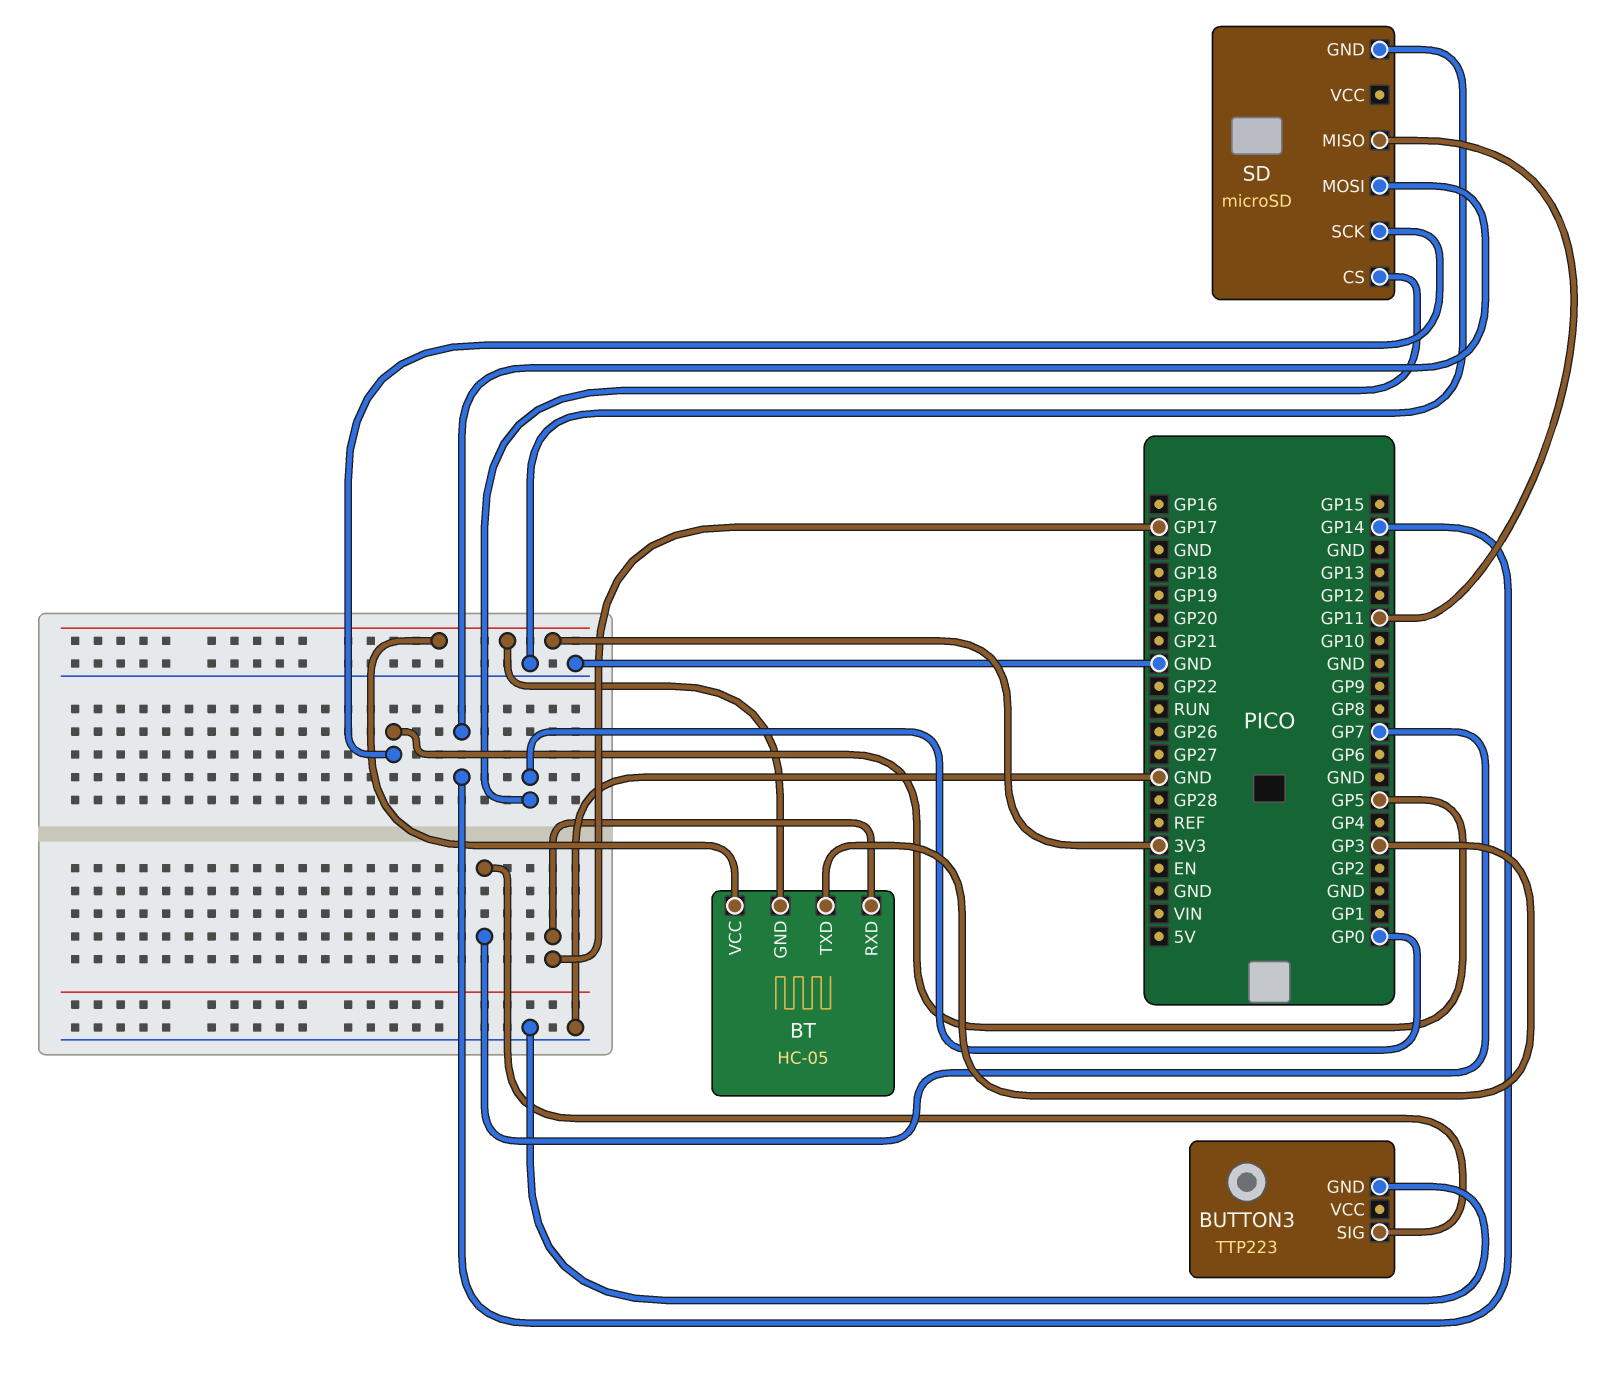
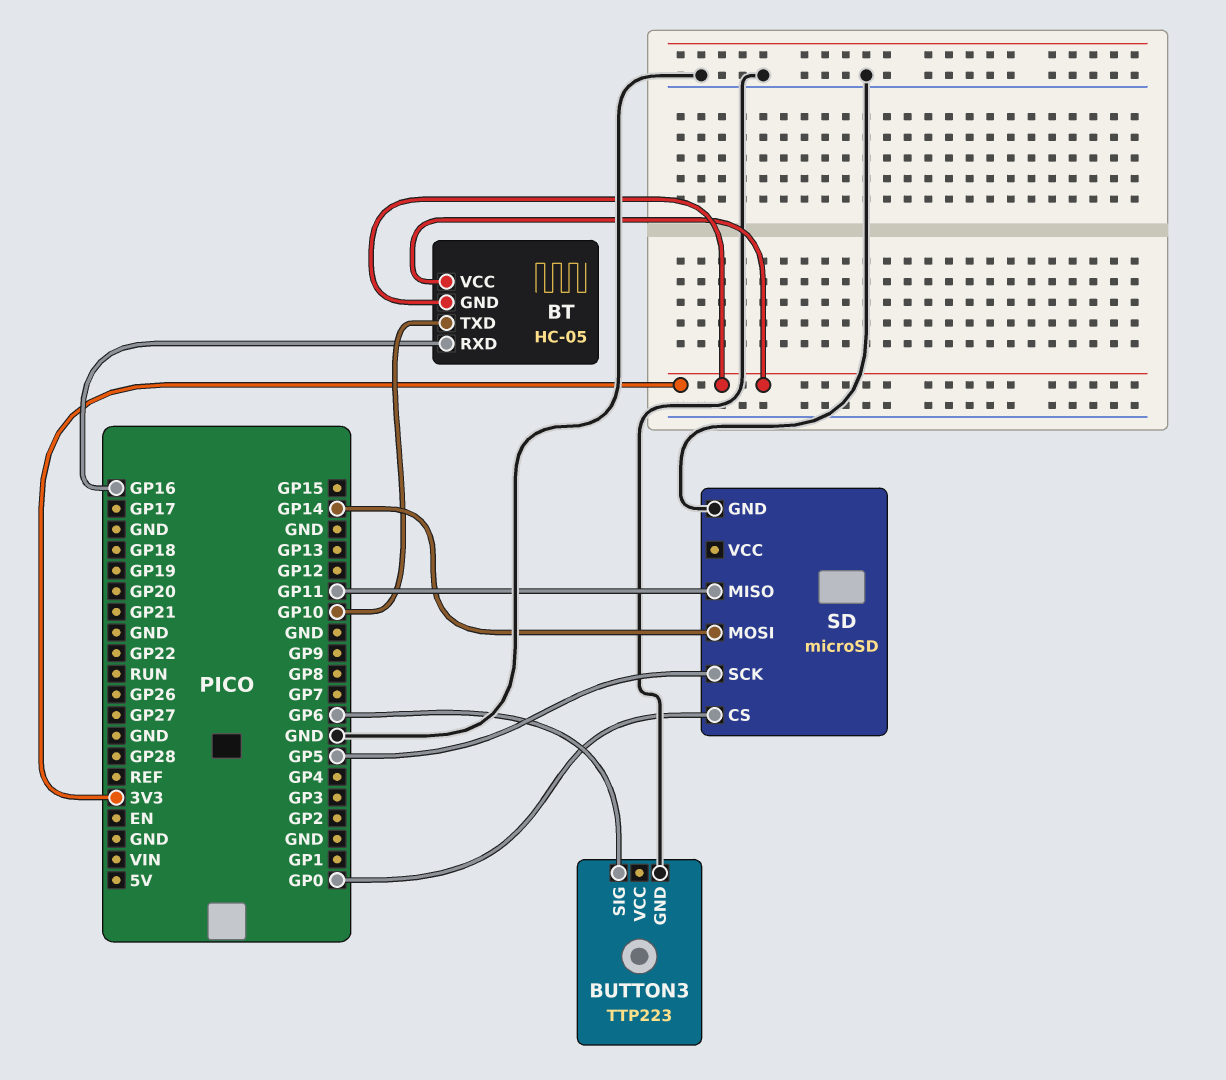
BT pin RXD: GP17 -> GP16
BT pin TXD: GP3 -> GP10
BUTTON3 pin SIG: GP7 -> GP6

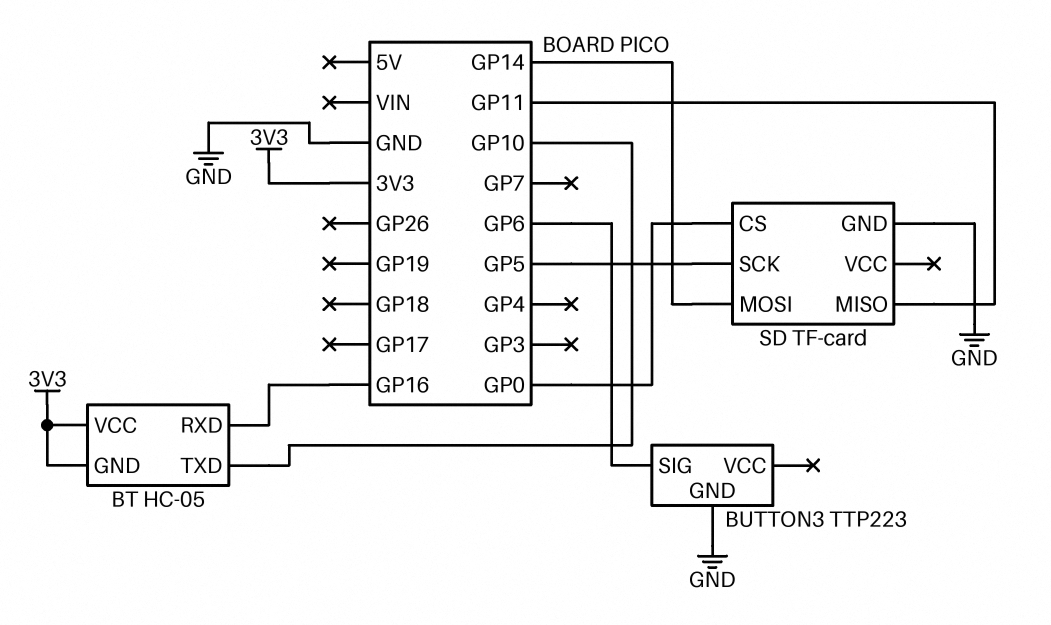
SD: microSD -> TF-card

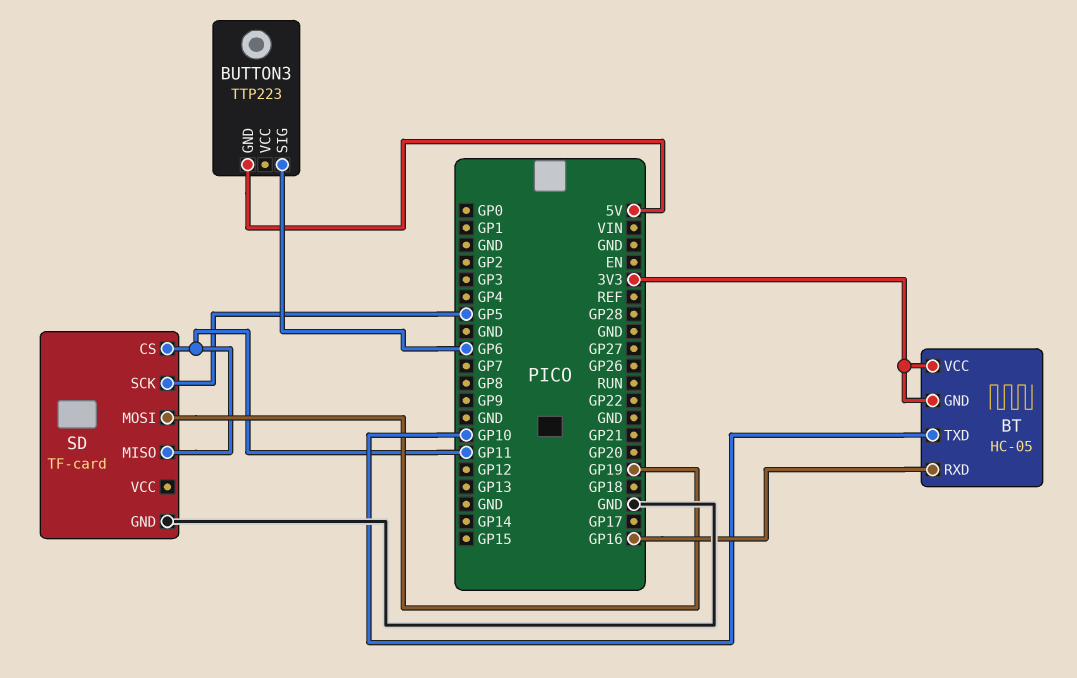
BUTTON3 pin GND: GND -> 5V
SD pin CS: GP0 -> GP11
SD pin MOSI: GP14 -> GP19

